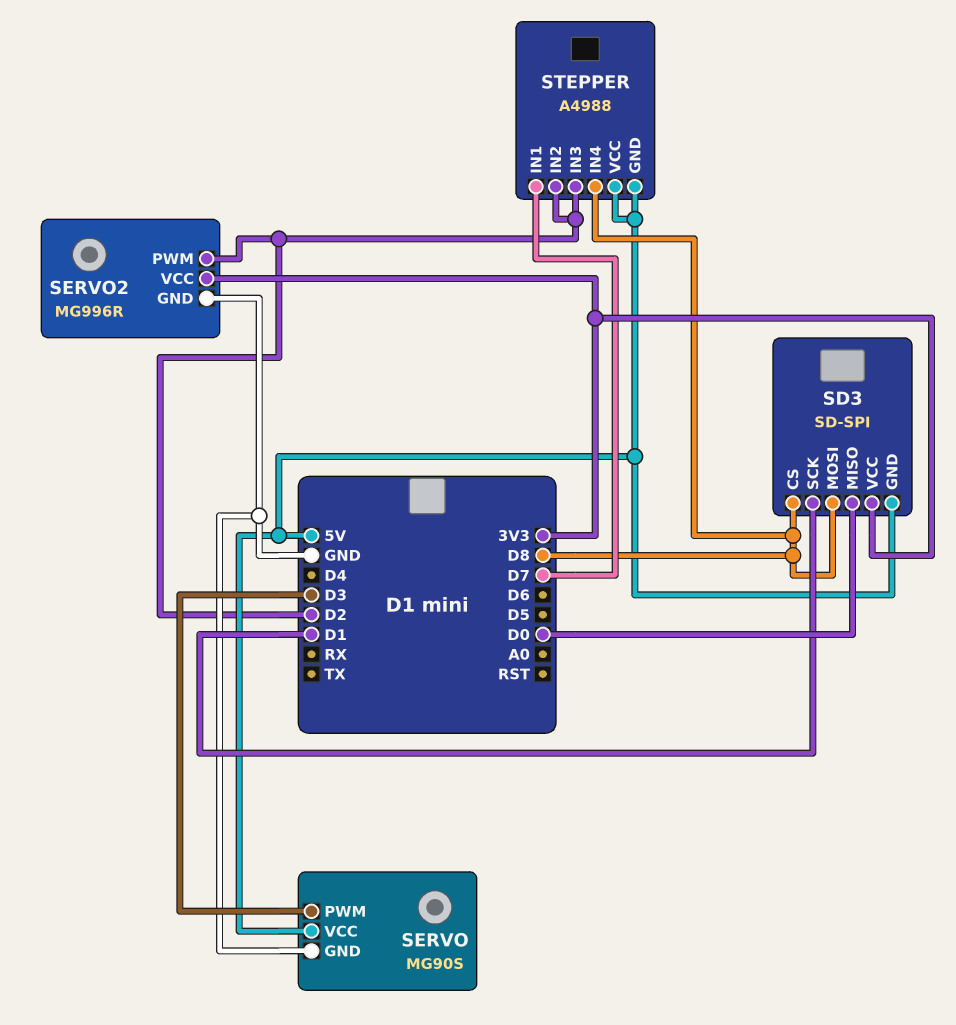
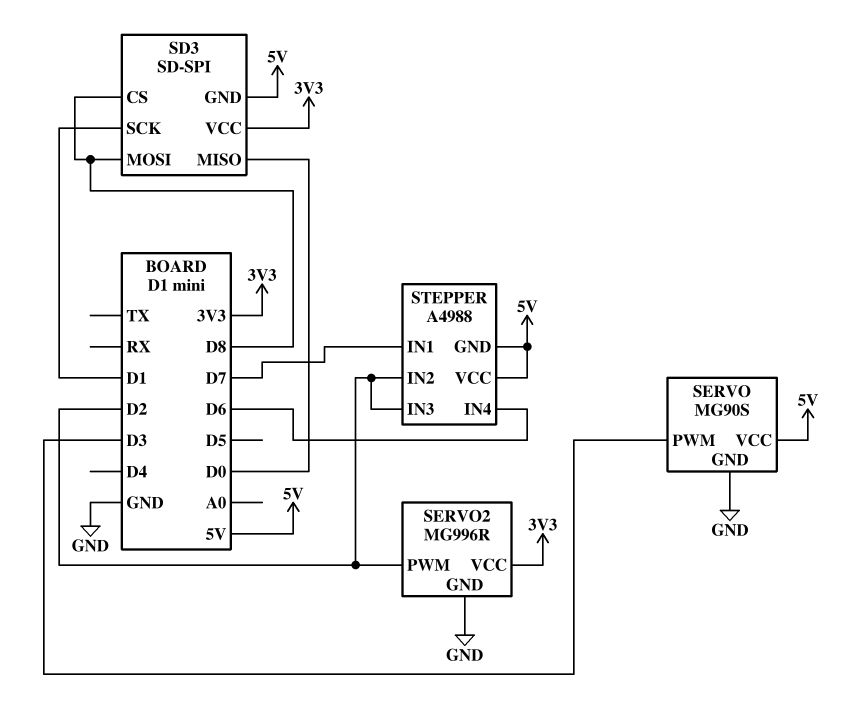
STEPPER pin IN4: D8 -> D6

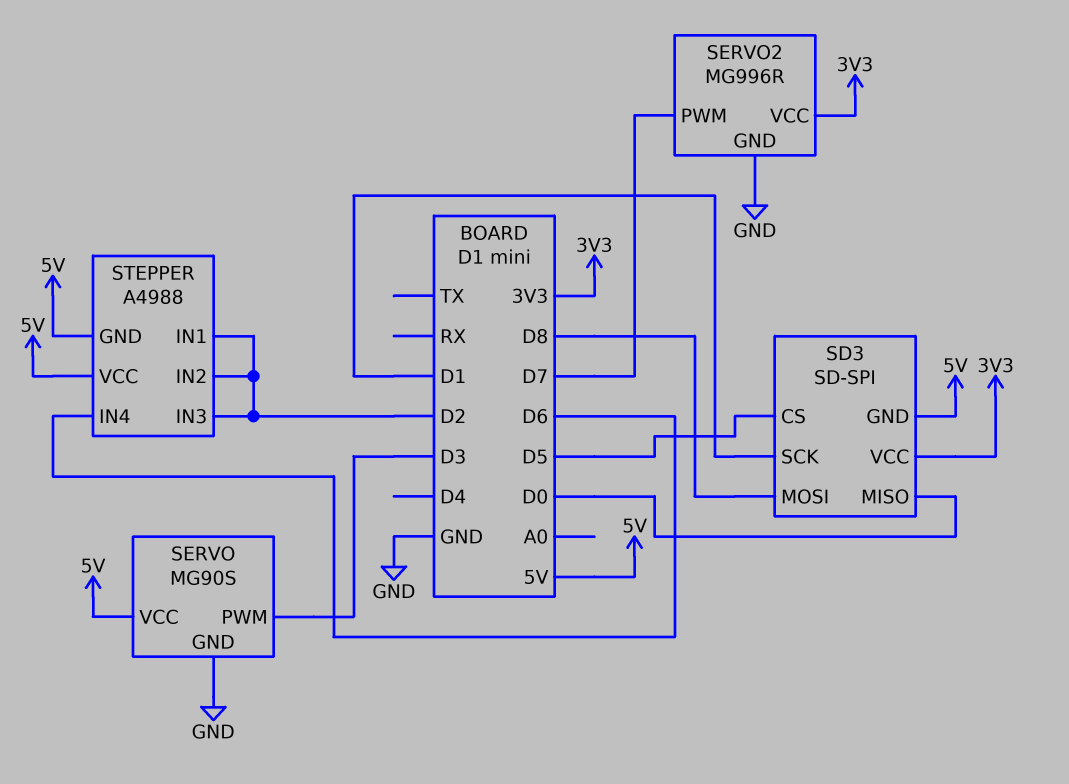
SD3 pin CS: D8 -> D5
SERVO2 pin PWM: D2 -> D7
STEPPER pin IN1: D7 -> D2

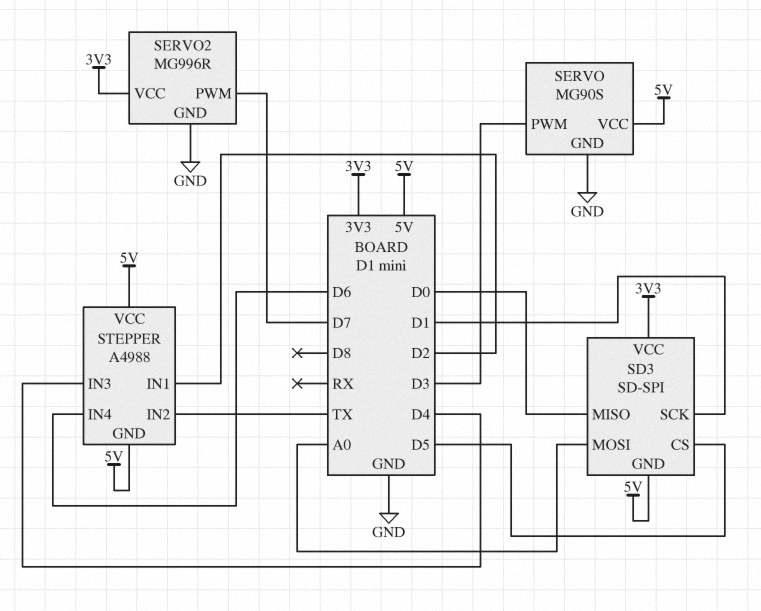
SD3 pin MOSI: D8 -> A0
STEPPER pin IN2: D2 -> TX
STEPPER pin IN3: D2 -> D4

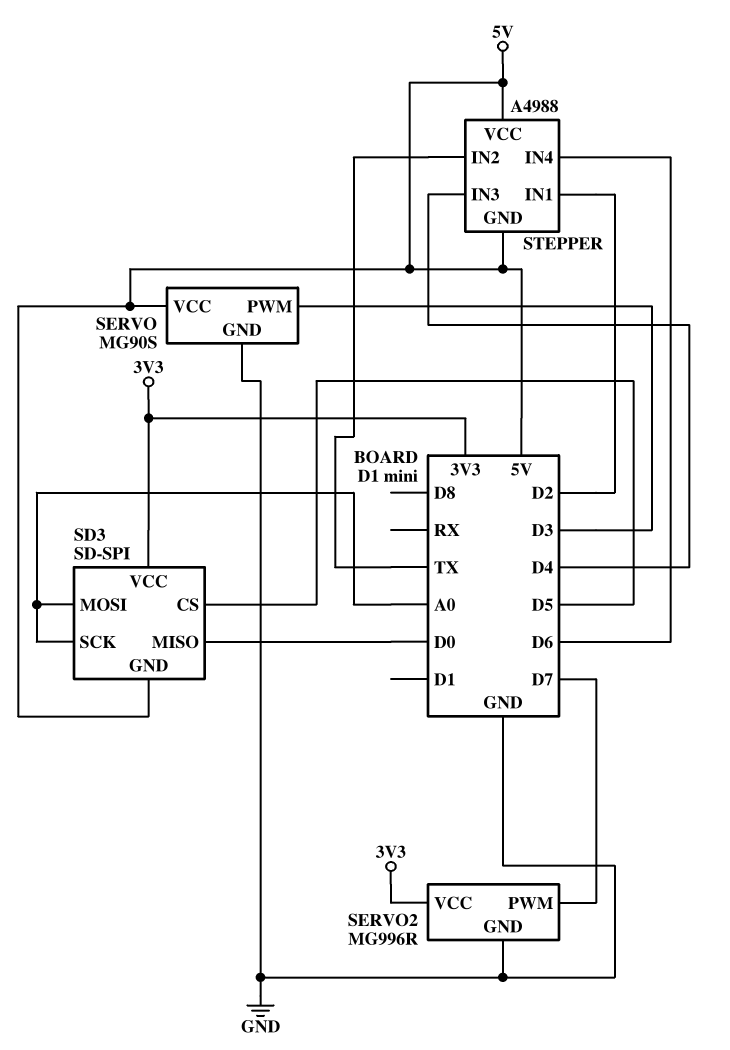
SD3 pin SCK: D1 -> A0

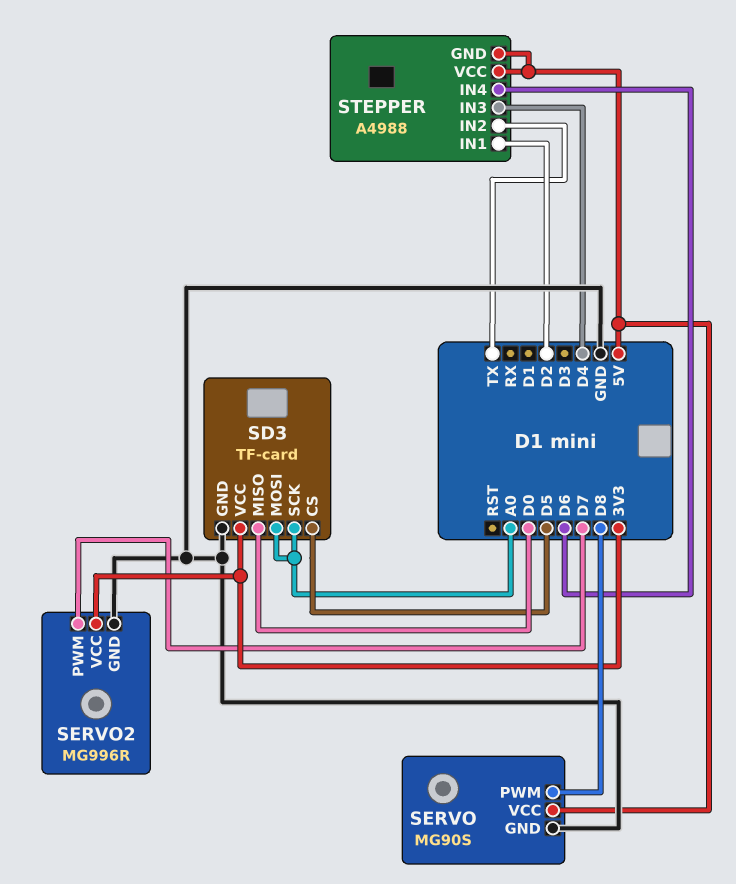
SD3: SD-SPI -> TF-card
SD3 pin GND: 5V -> GND
SERVO pin PWM: D3 -> D8

